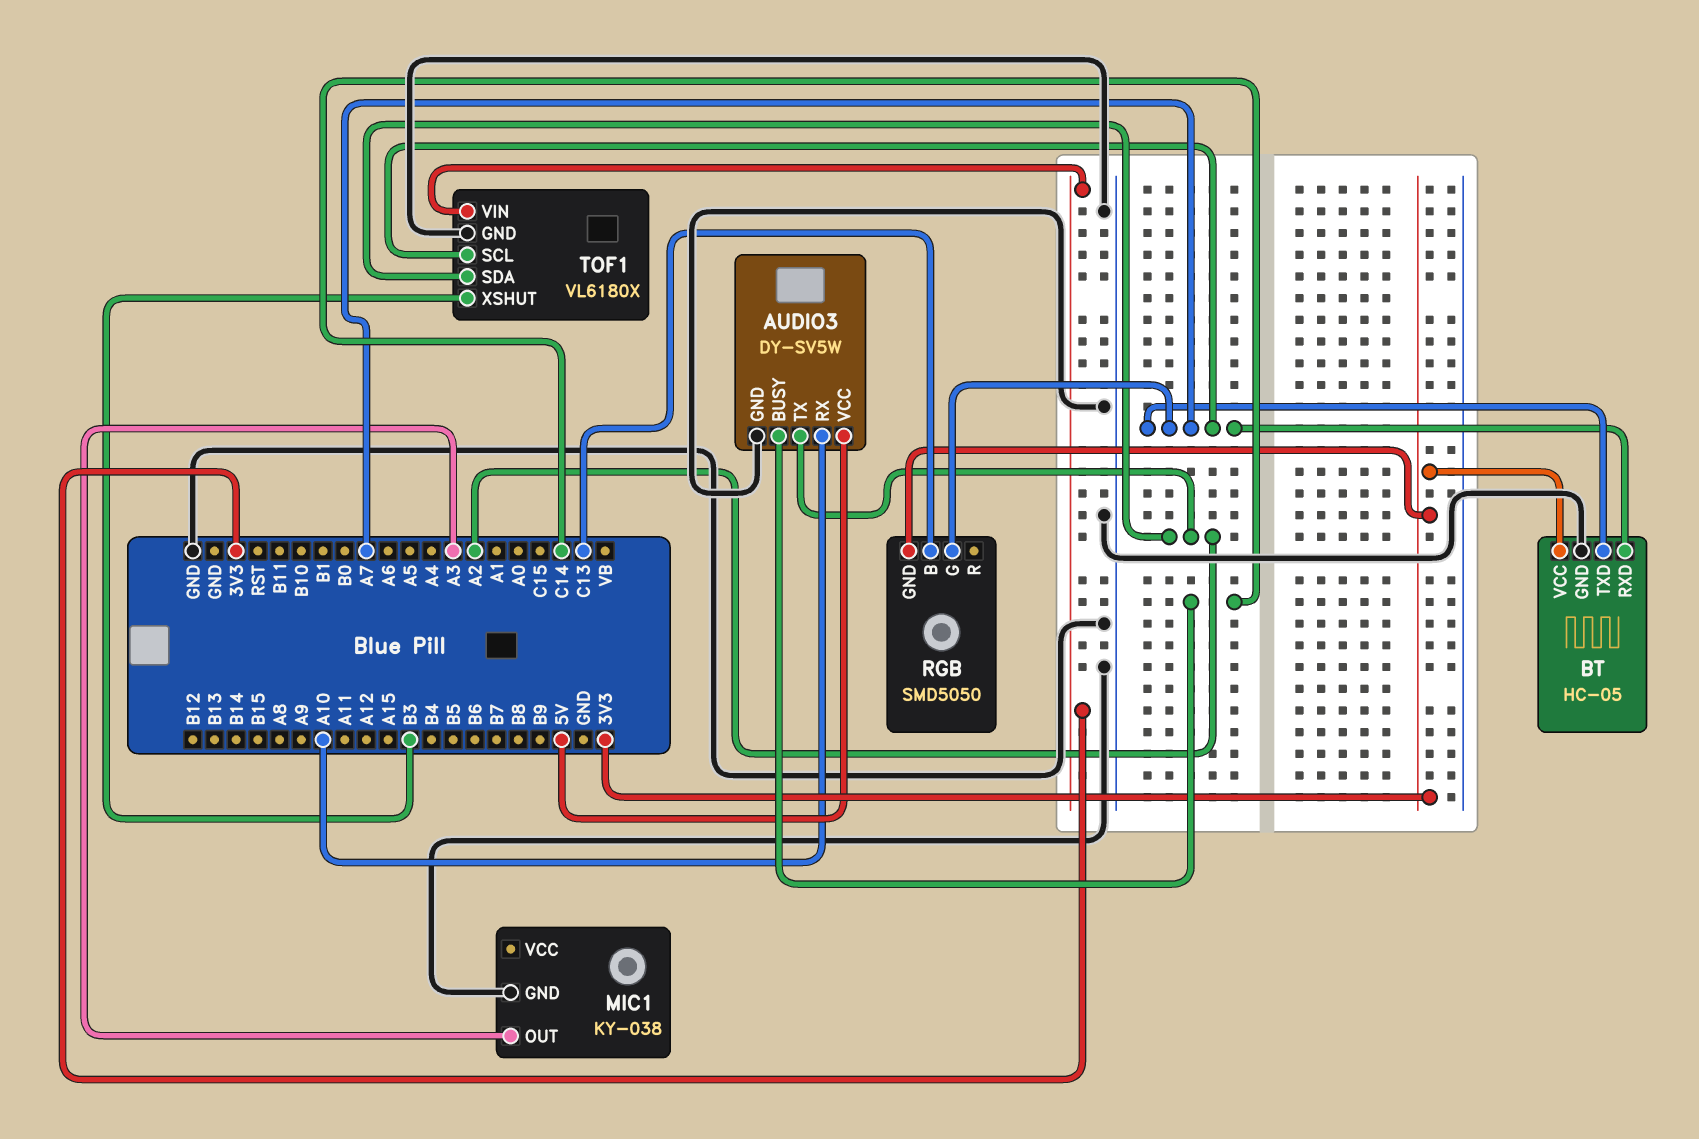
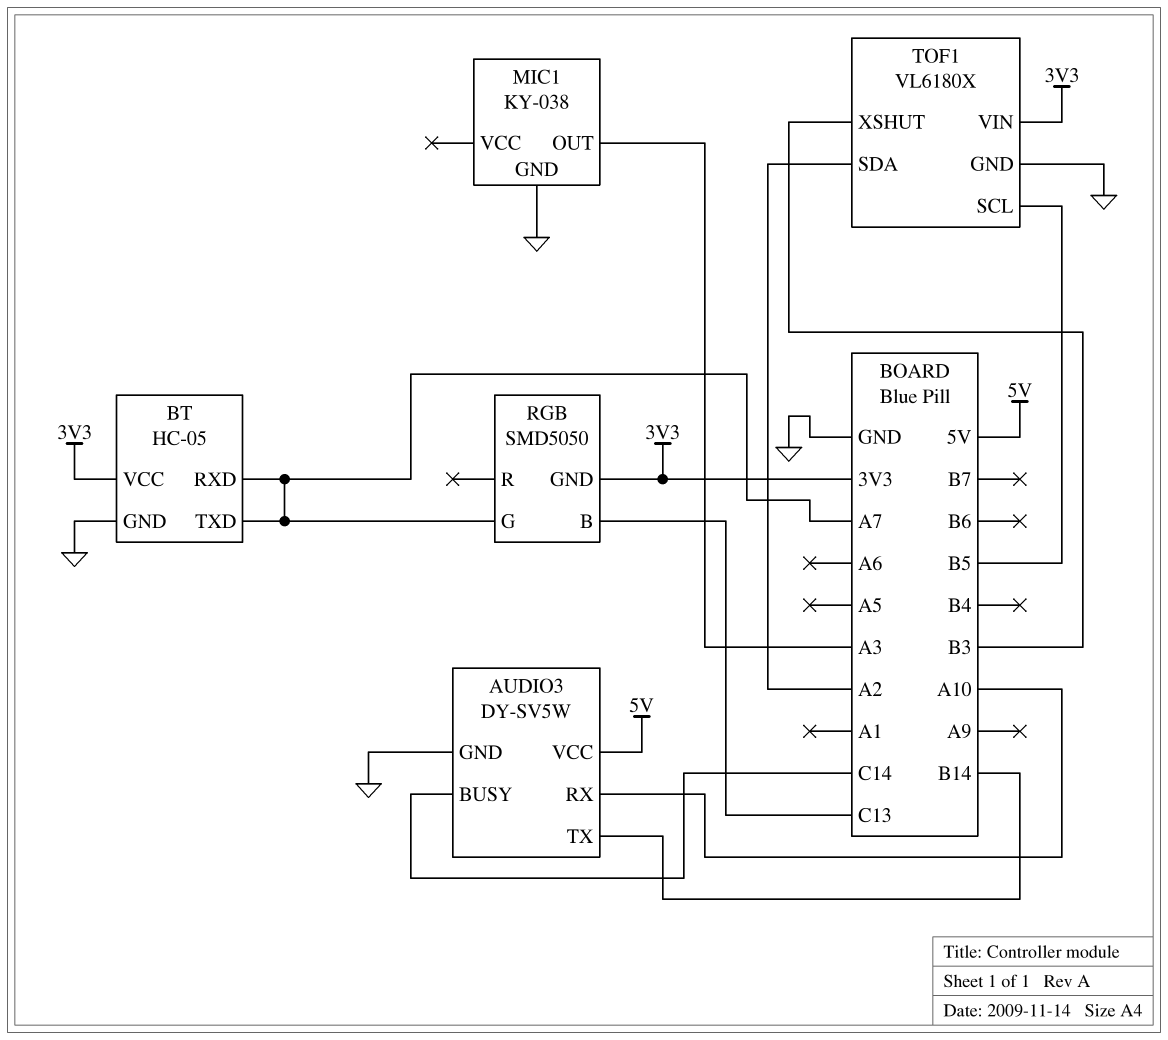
AUDIO3 pin TX: A2 -> B14
TOF1 pin SCL: A7 -> B5

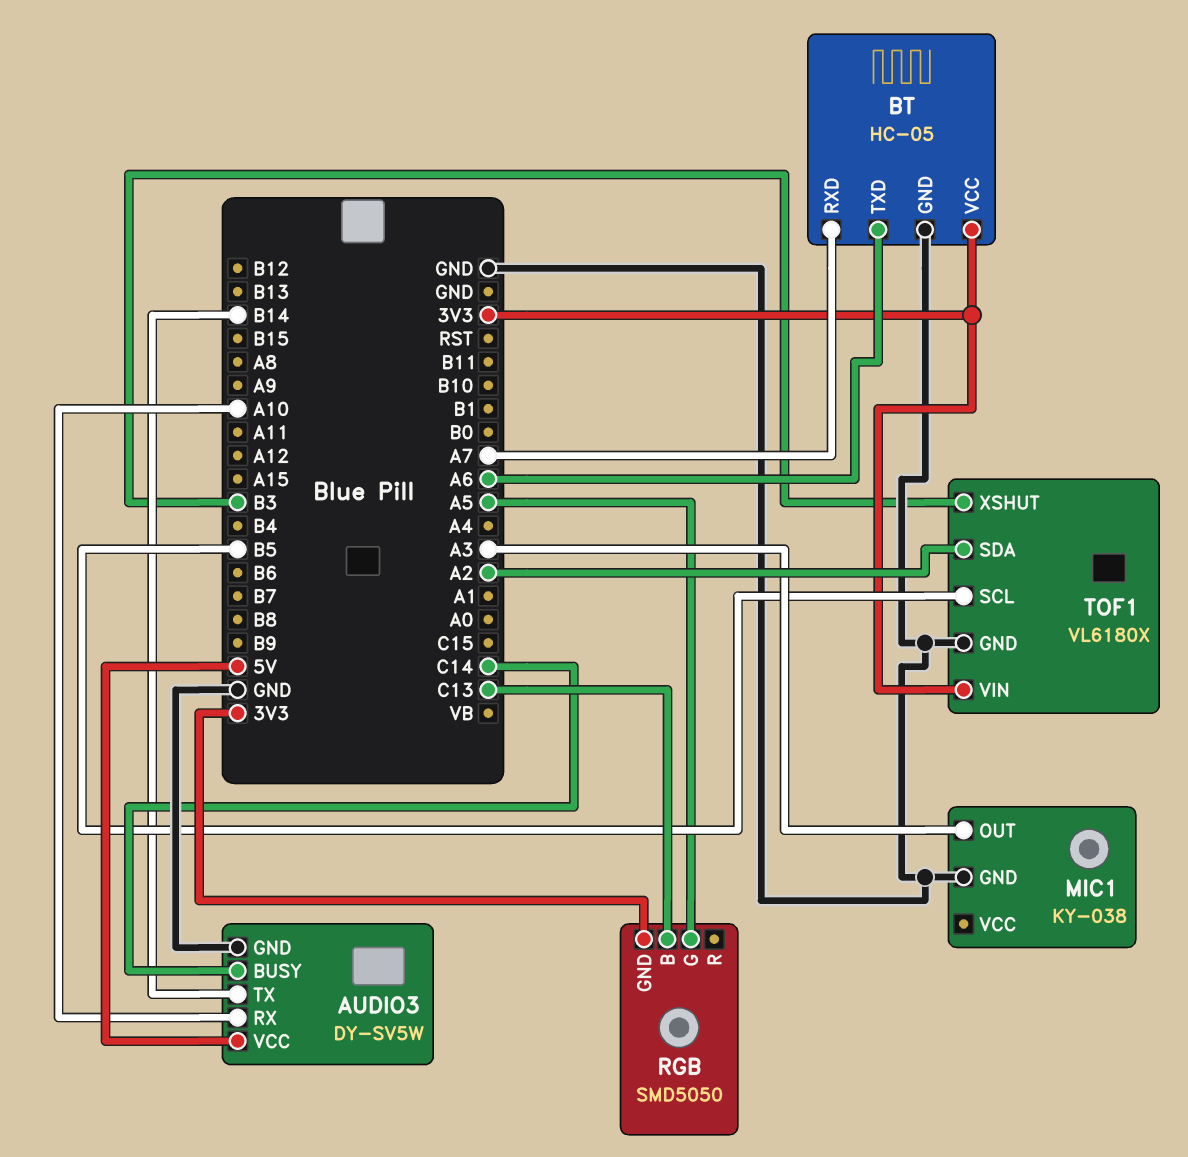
BT pin TXD: A7 -> A6
RGB pin G: A7 -> A5

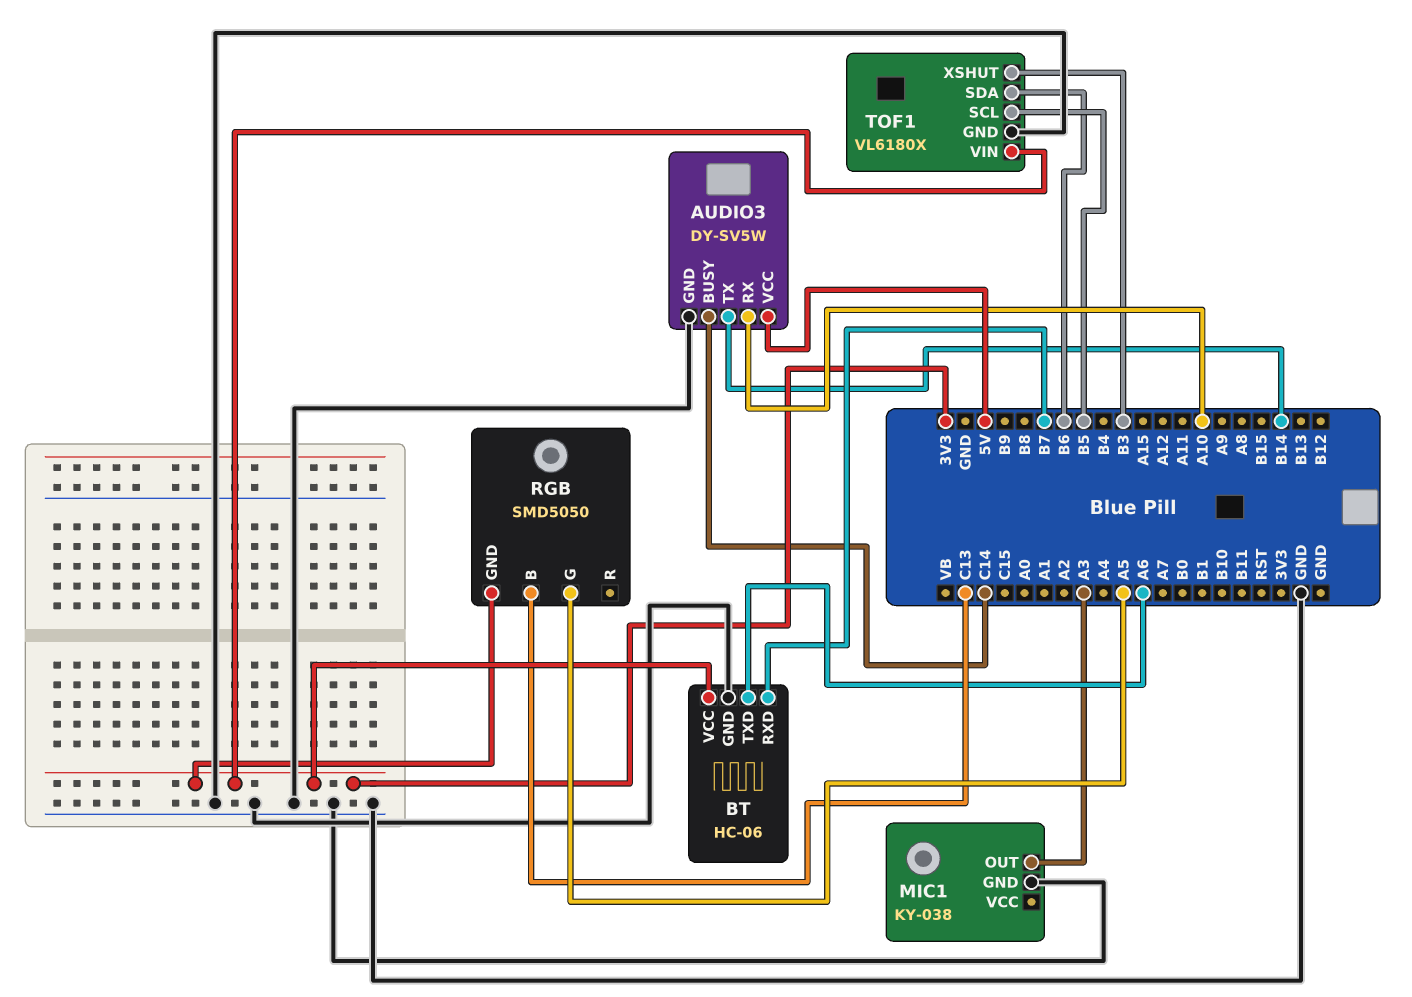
BT: HC-05 -> HC-06
BT pin RXD: A7 -> B7
TOF1 pin SDA: A2 -> B6

